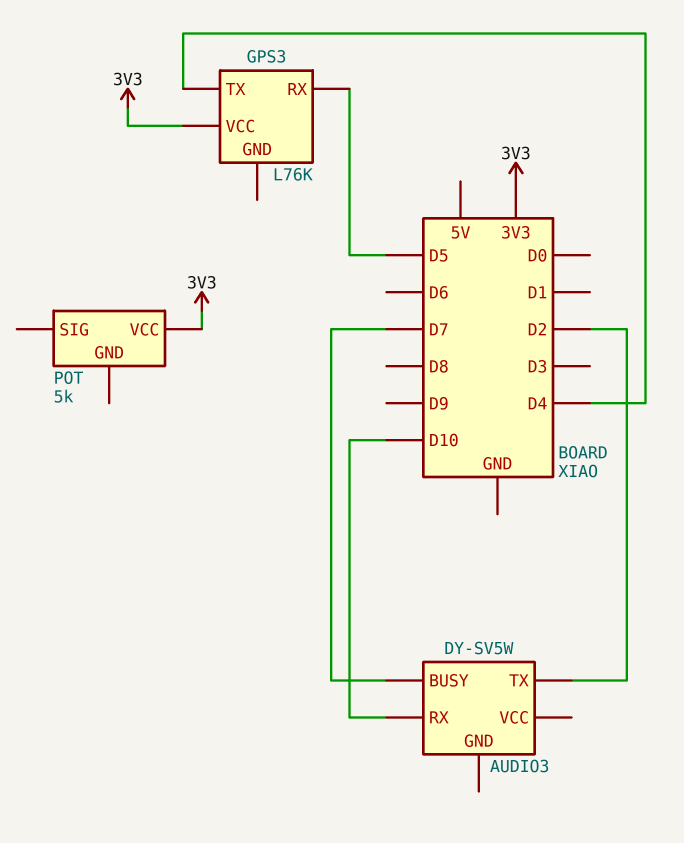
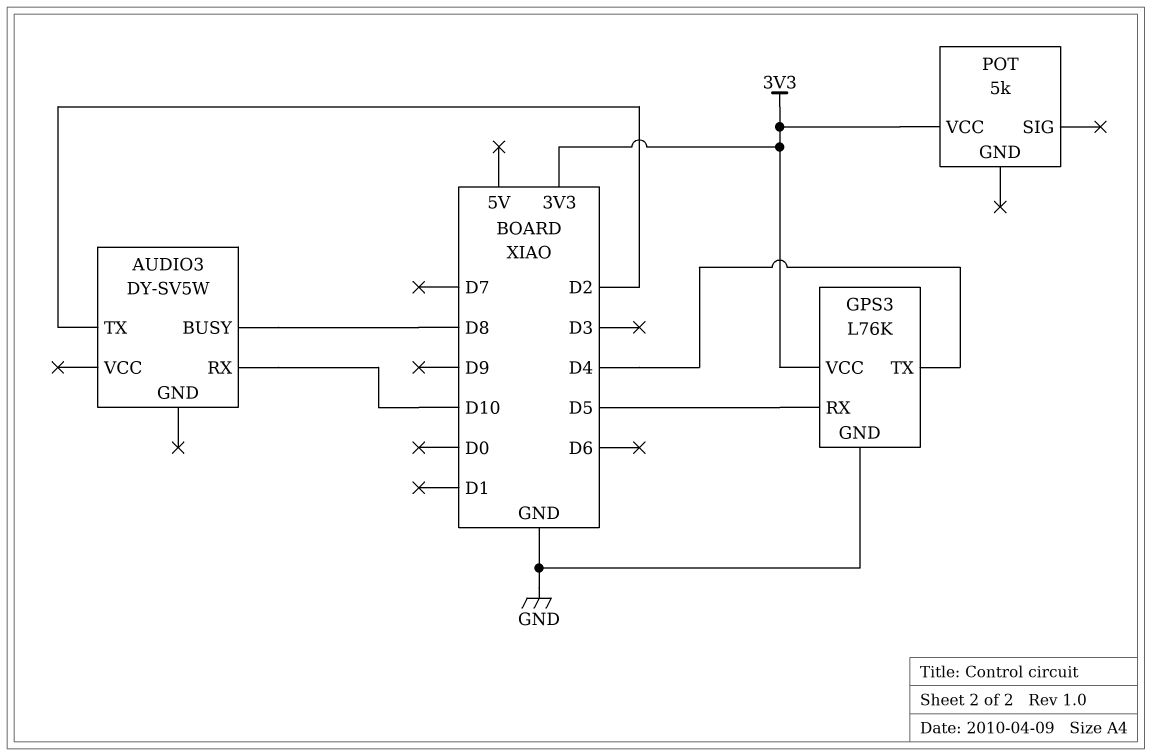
AUDIO3 pin BUSY: D7 -> D8
GPS3 pin GND: none -> GND

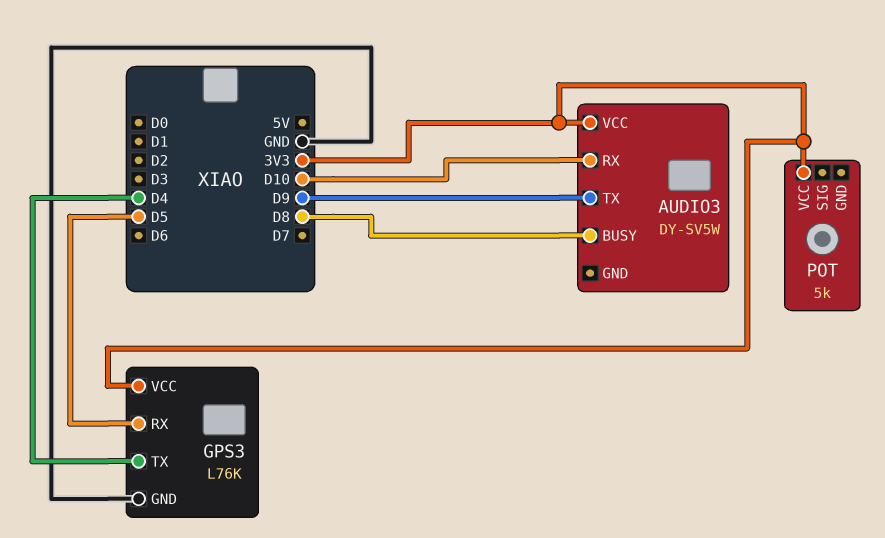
AUDIO3 pin TX: D2 -> D9
AUDIO3 pin VCC: none -> 3V3

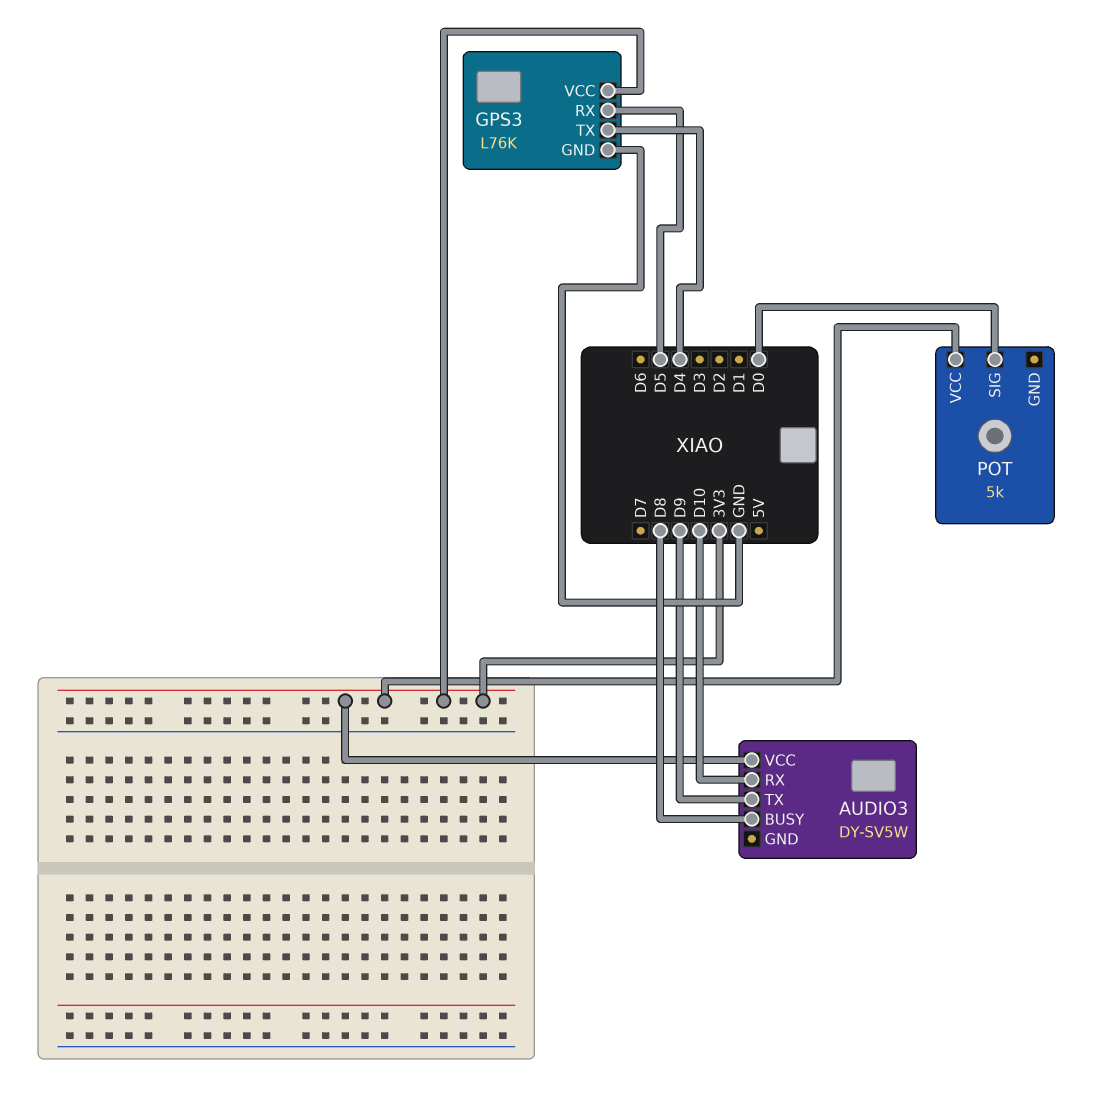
POT pin SIG: none -> D0

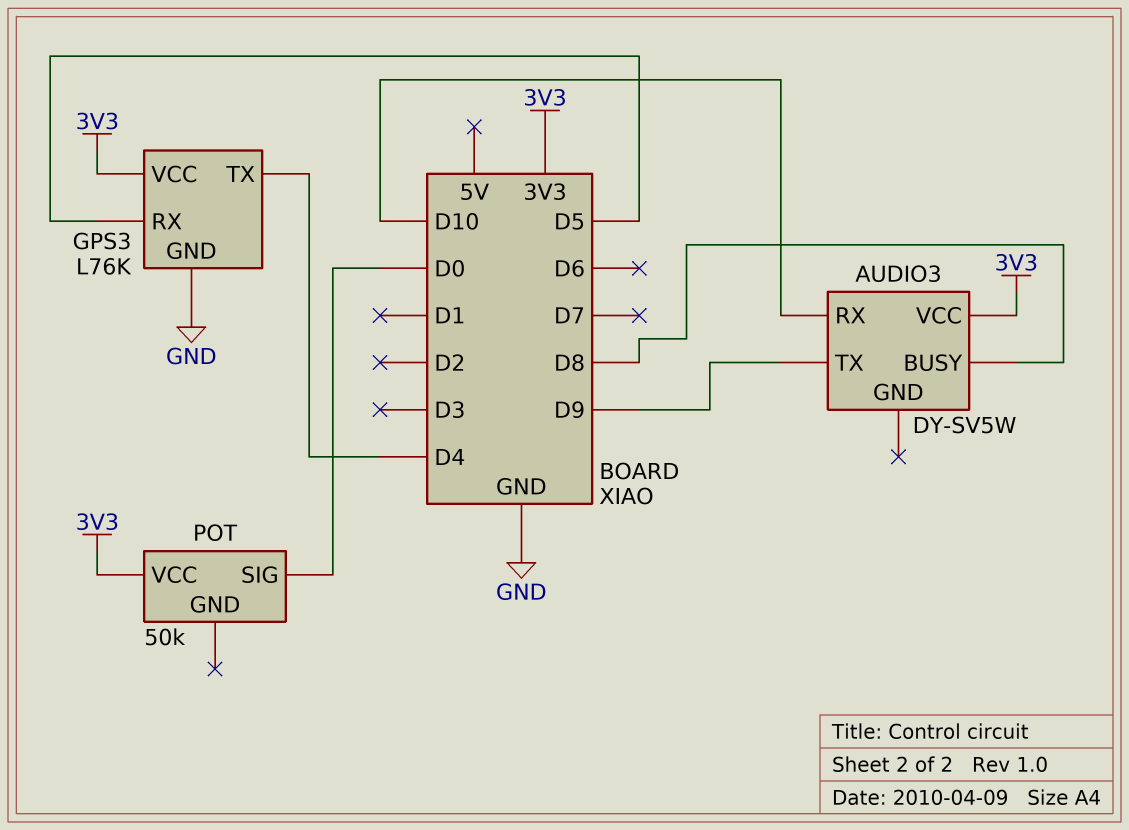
POT: 5k -> 50k

